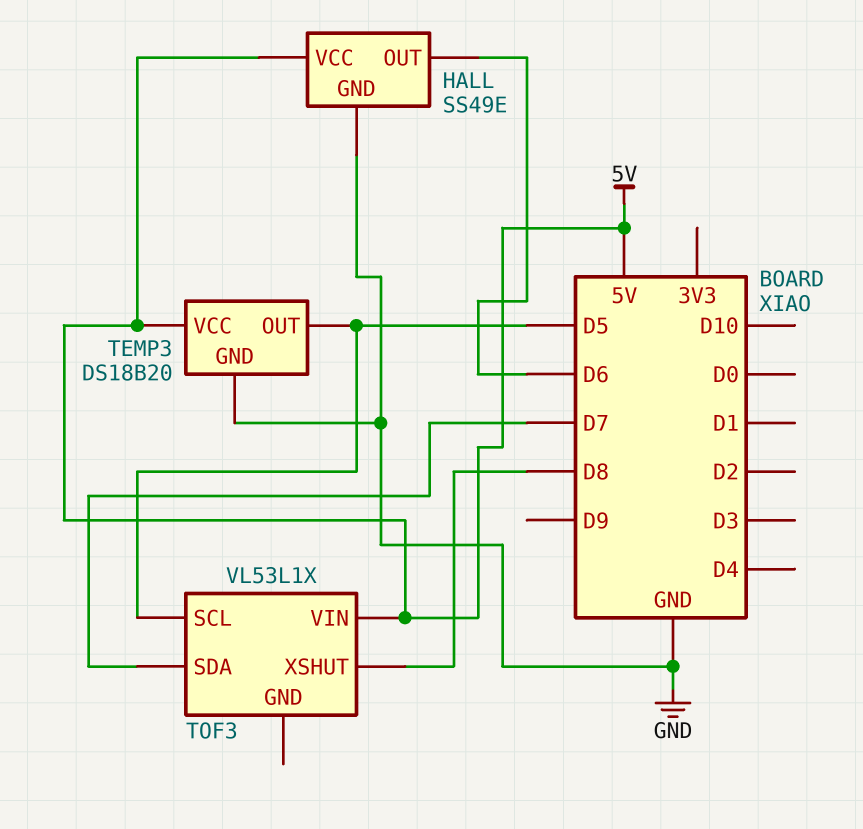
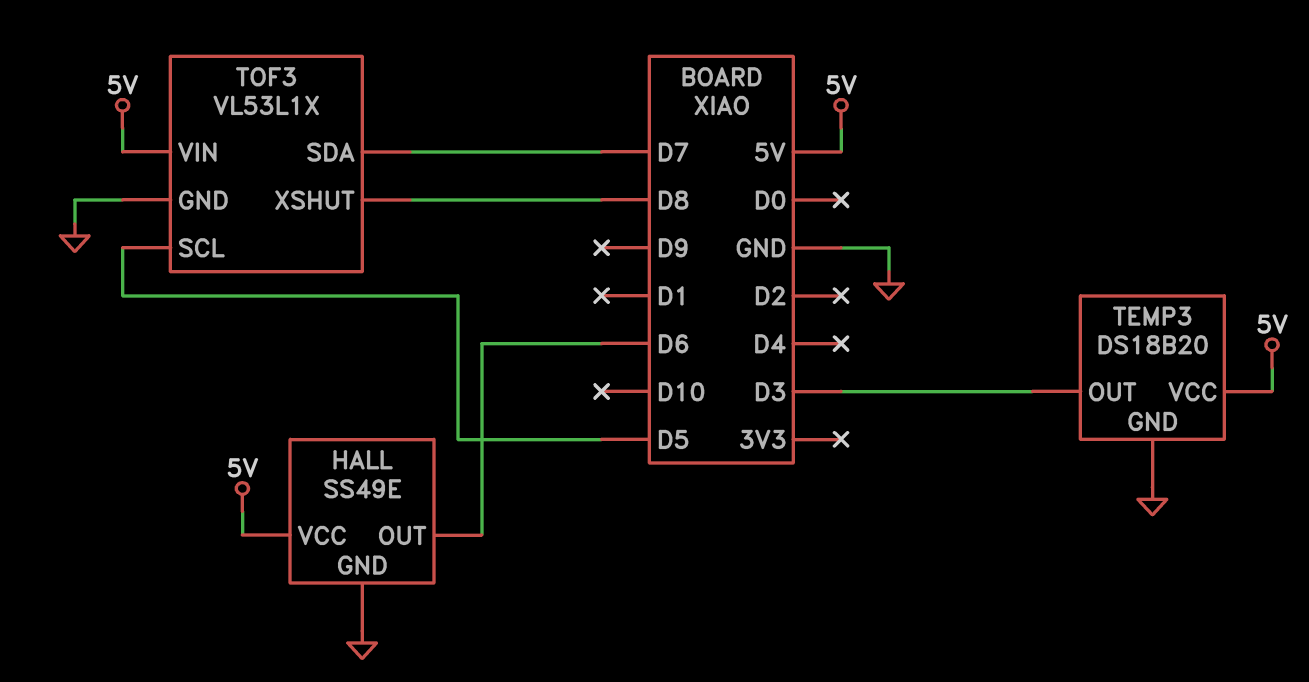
TEMP3 pin OUT: D5 -> D3
TOF3 pin GND: none -> GND

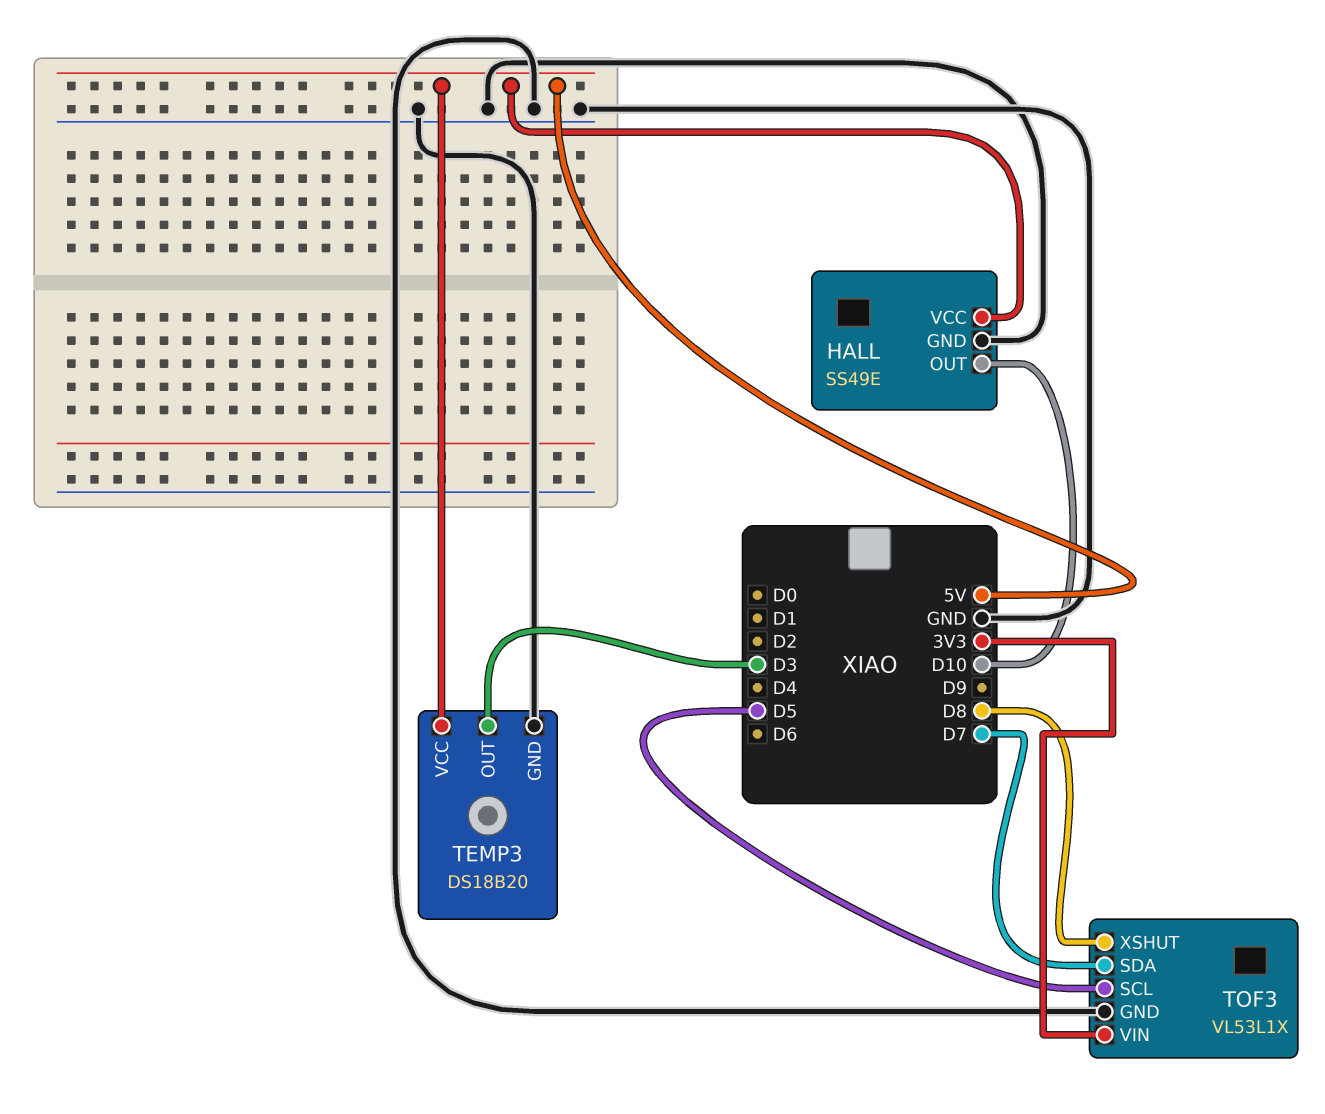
HALL pin OUT: D6 -> D10
TOF3 pin VIN: 5V -> 3V3

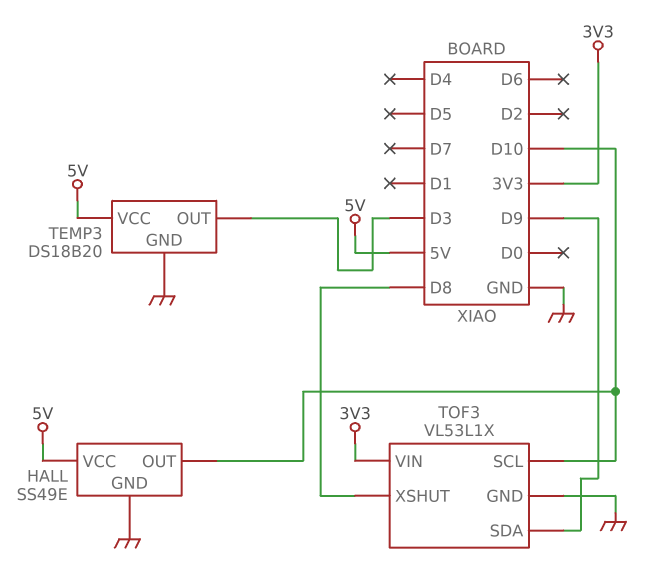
TOF3 pin SCL: D5 -> D10
TOF3 pin SDA: D7 -> D9

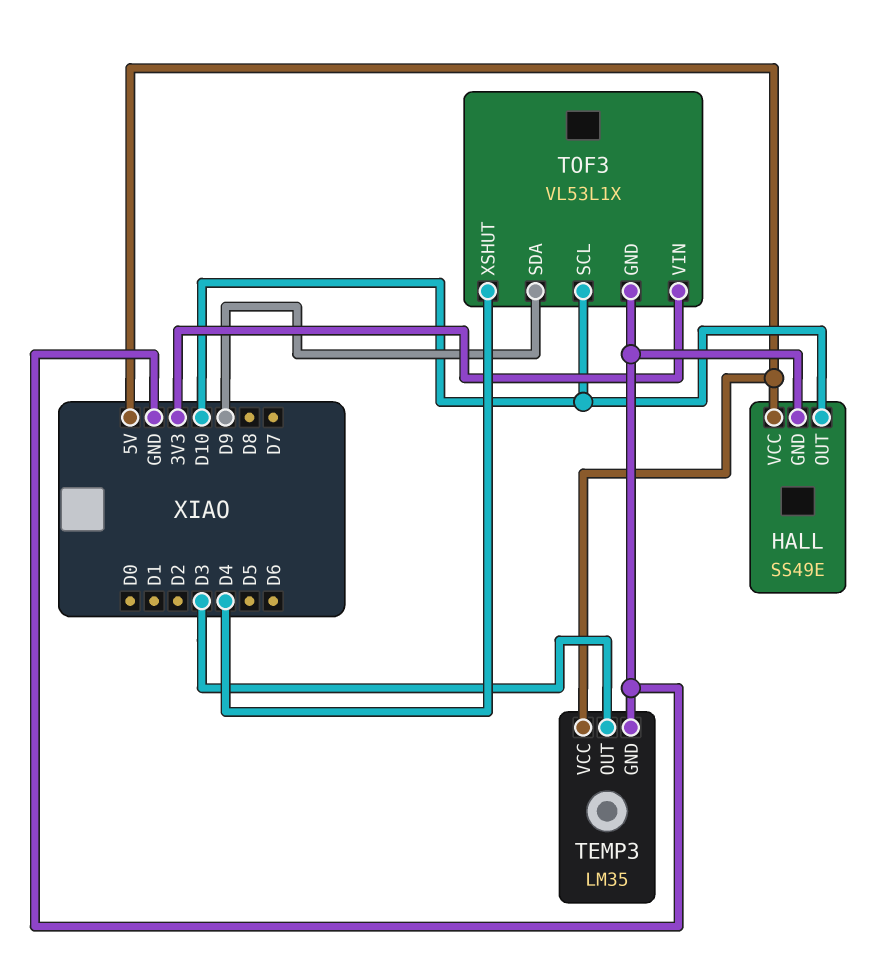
TEMP3: DS18B20 -> LM35
TOF3 pin XSHUT: D8 -> D4

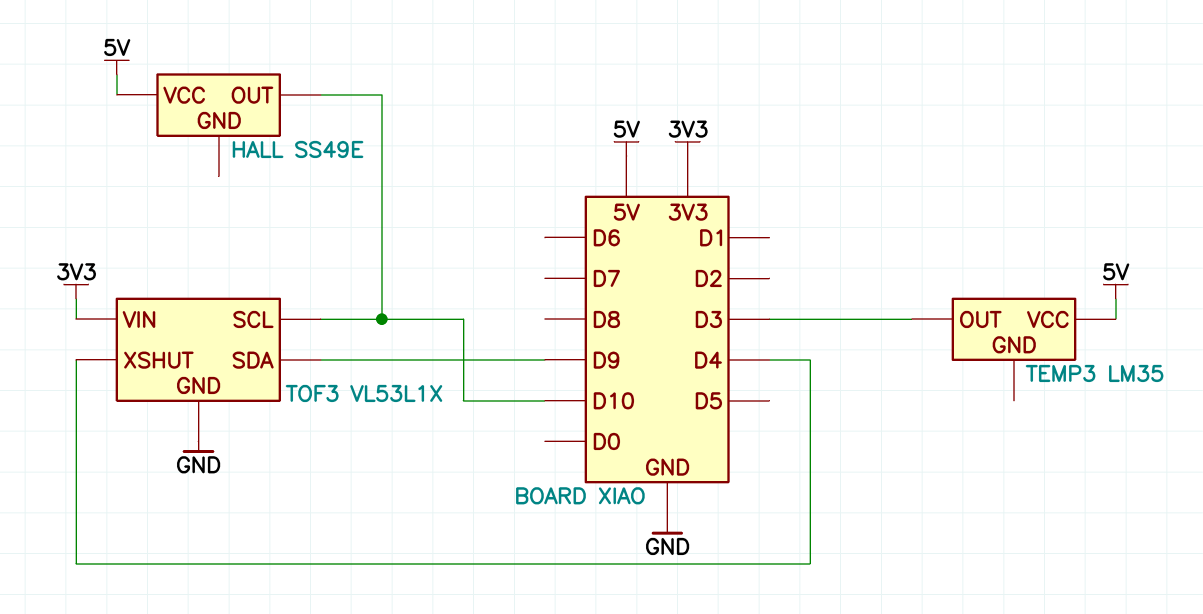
HALL pin GND: GND -> none
TEMP3 pin GND: GND -> none

